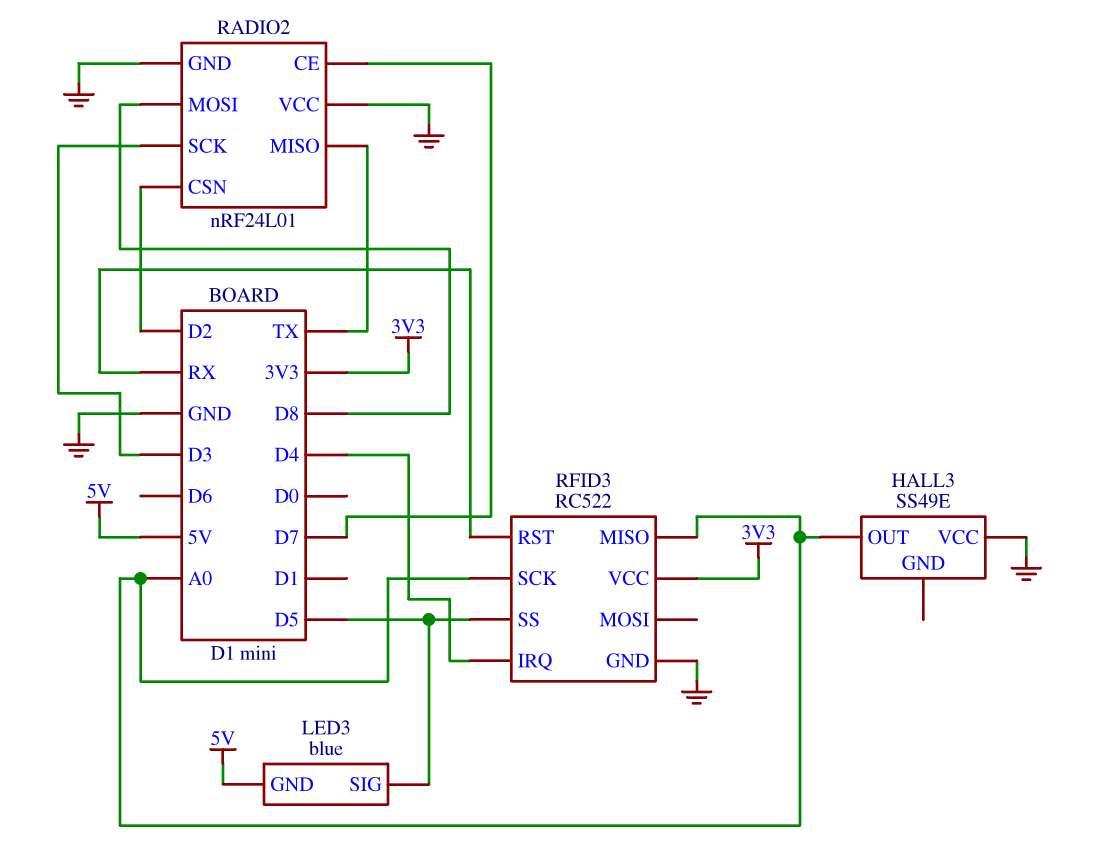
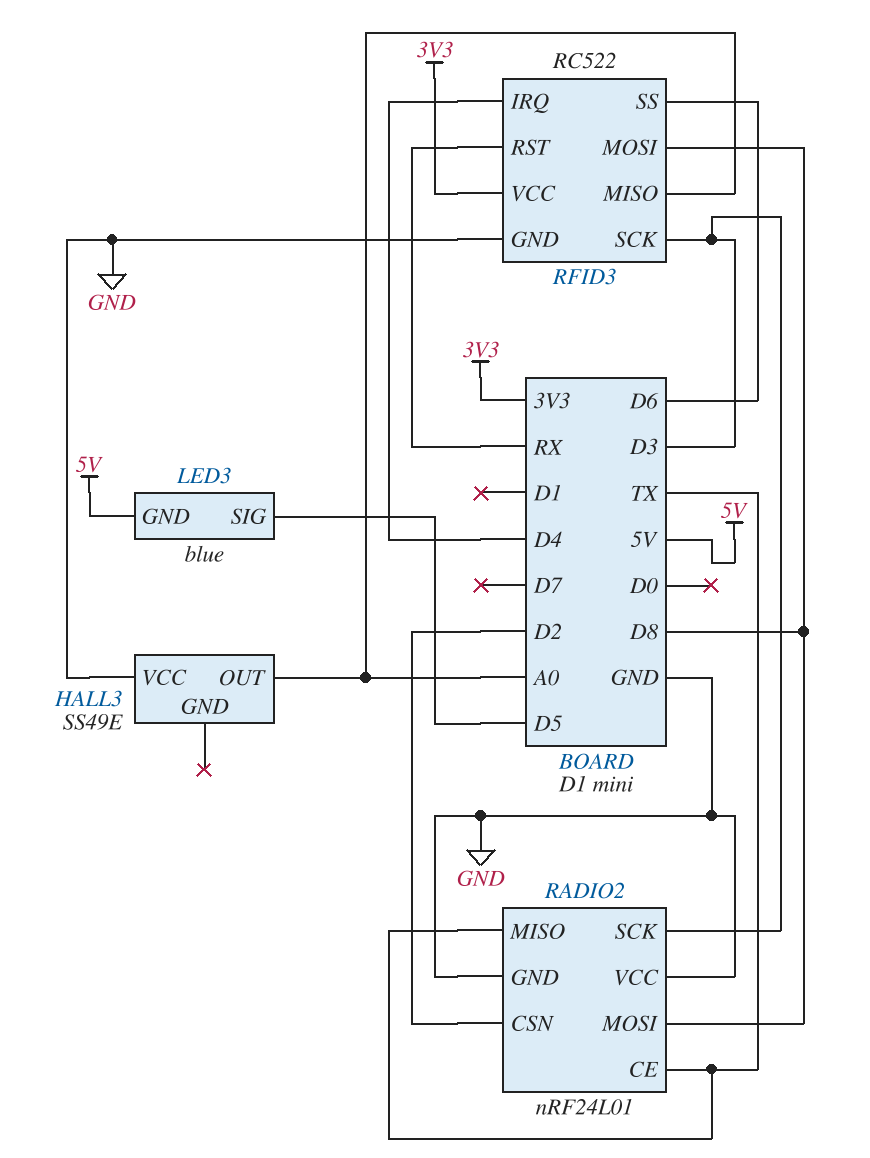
RADIO2 pin CE: D7 -> TX
RFID3 pin MOSI: none -> D8
RFID3 pin SCK: A0 -> D3
RFID3 pin SS: D5 -> D6

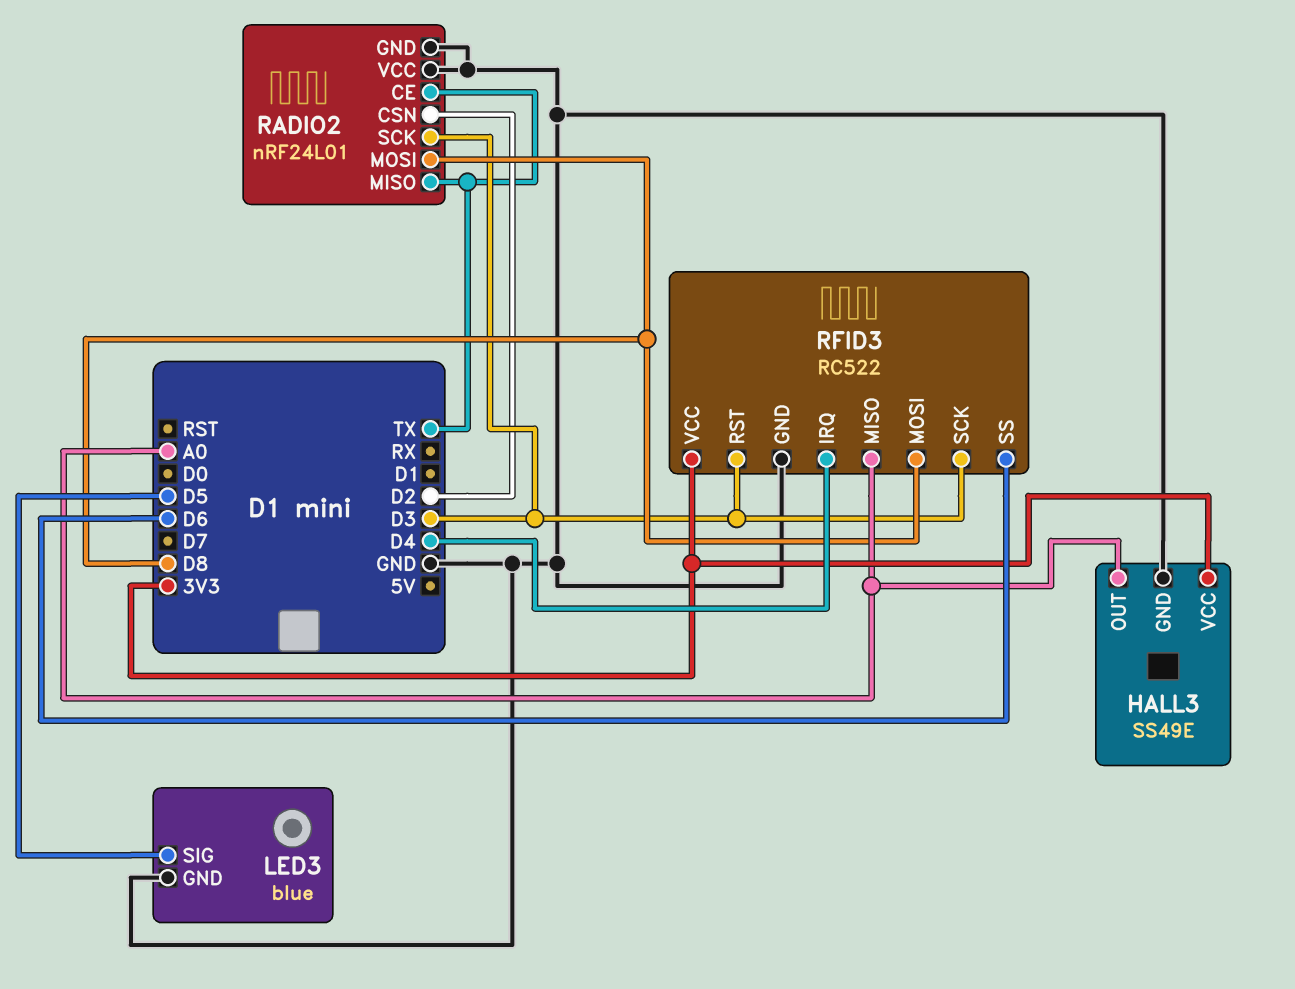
HALL3 pin GND: none -> GND
HALL3 pin VCC: GND -> 3V3
LED3 pin GND: 5V -> GND
RFID3 pin RST: RX -> D3

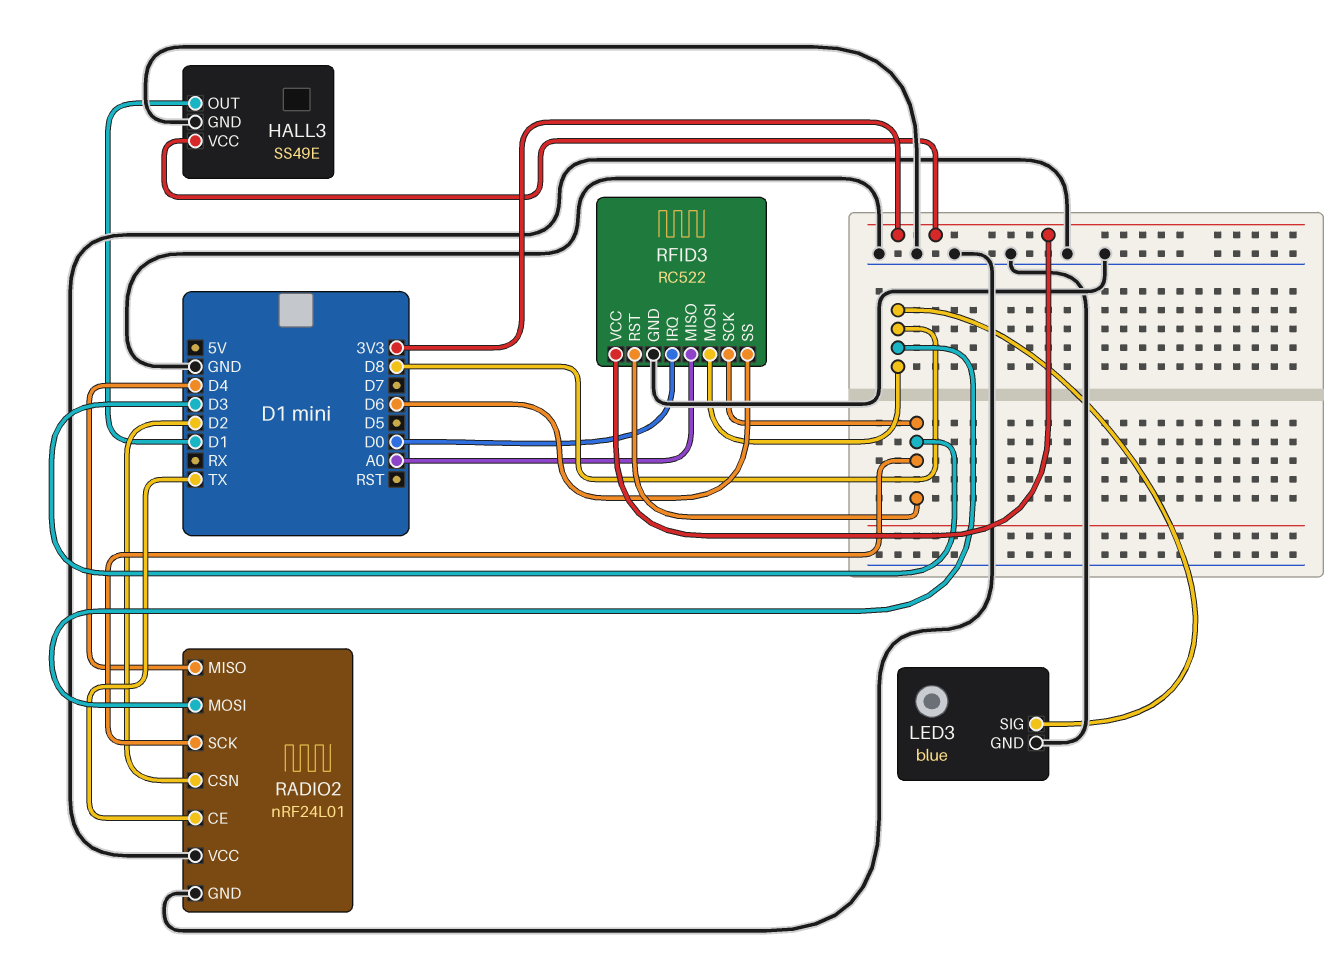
HALL3 pin OUT: A0 -> D1
LED3 pin SIG: D5 -> D8
RADIO2 pin MISO: TX -> D4
RFID3 pin IRQ: D4 -> D0

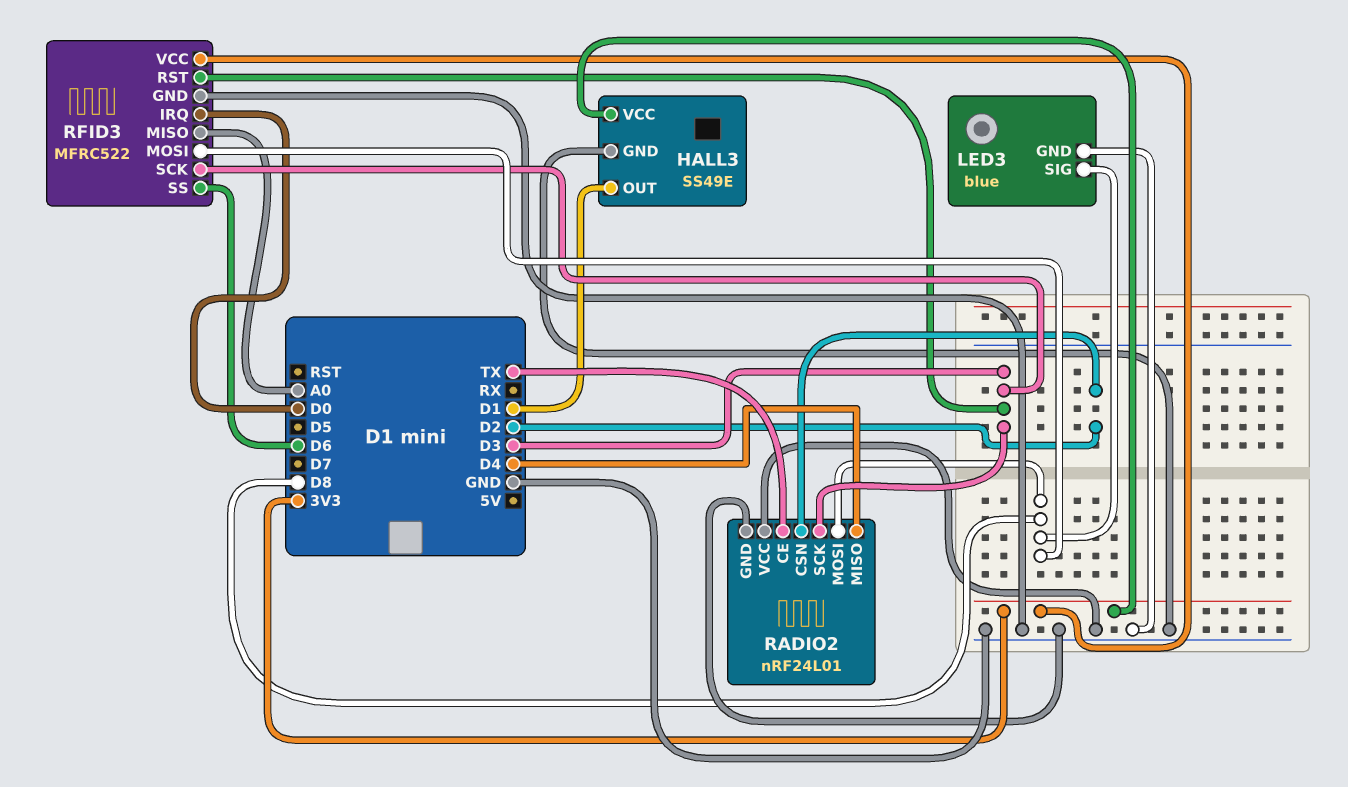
RFID3: RC522 -> MFRC522

